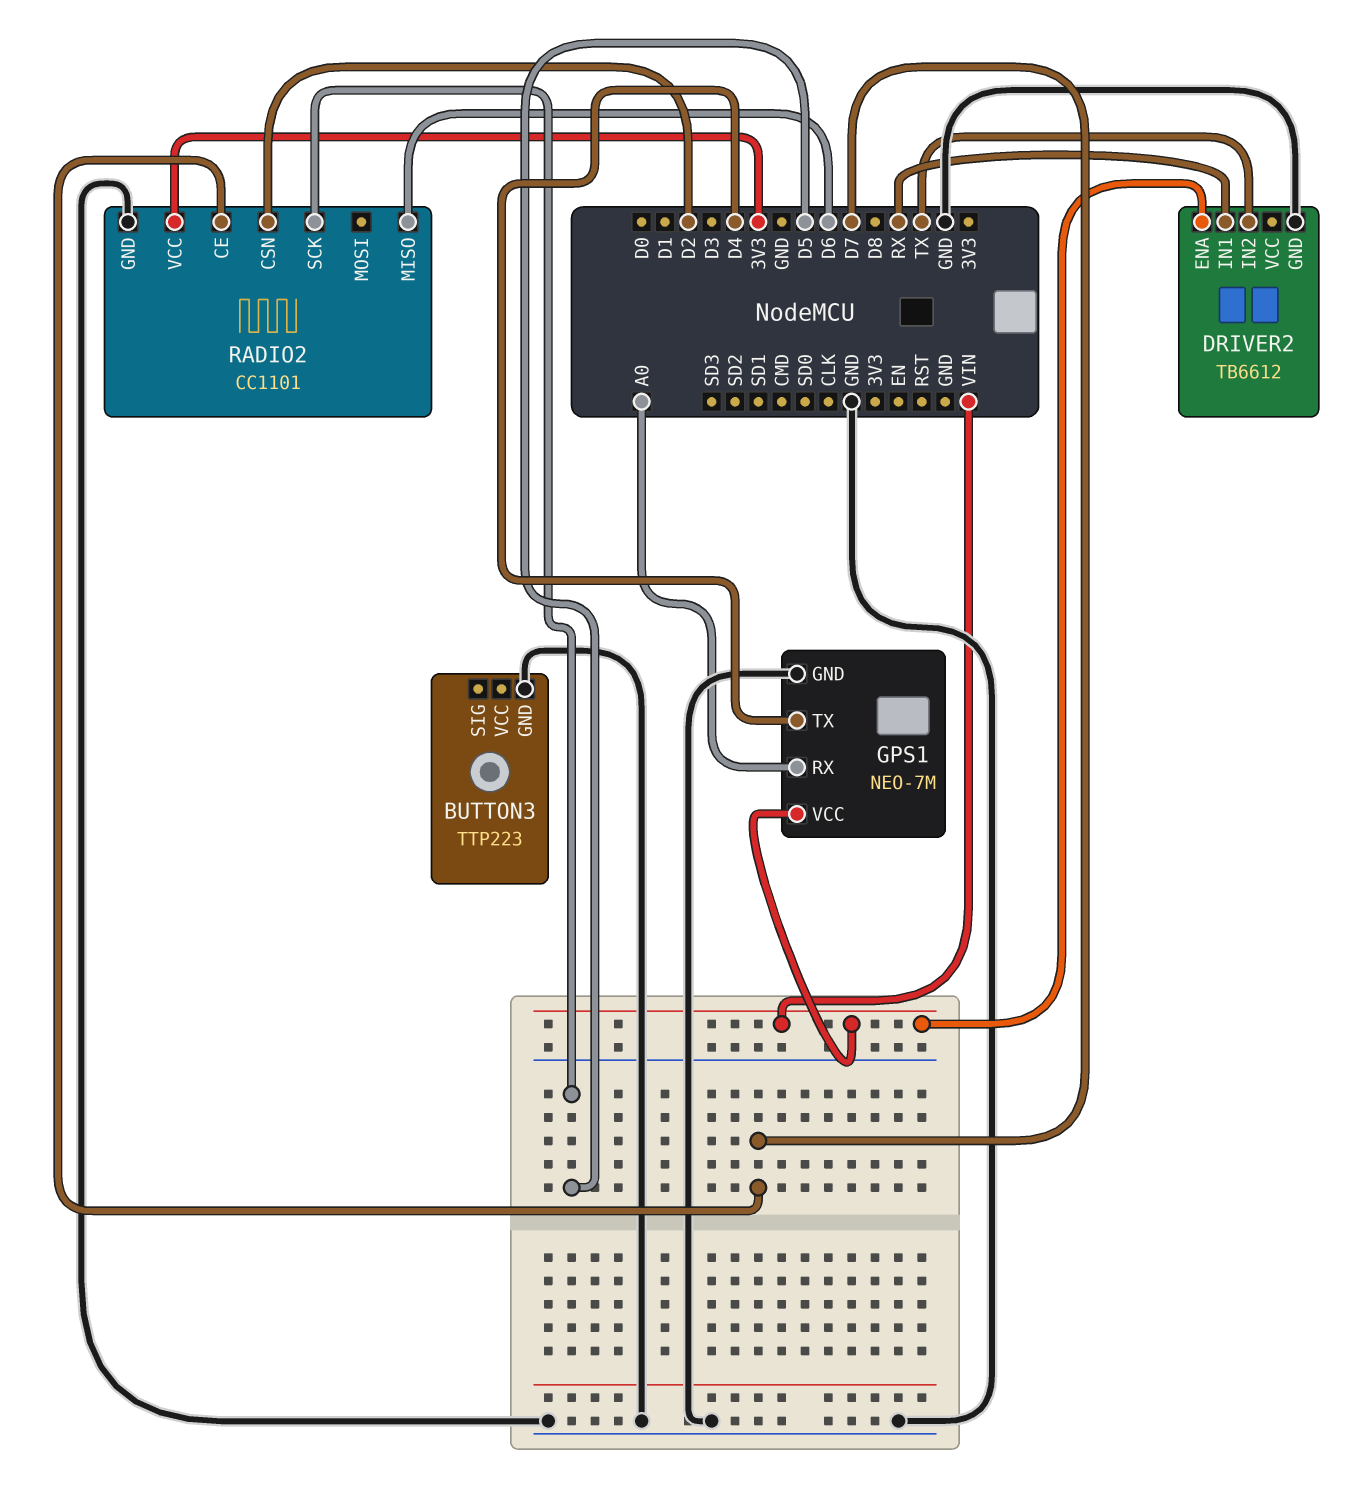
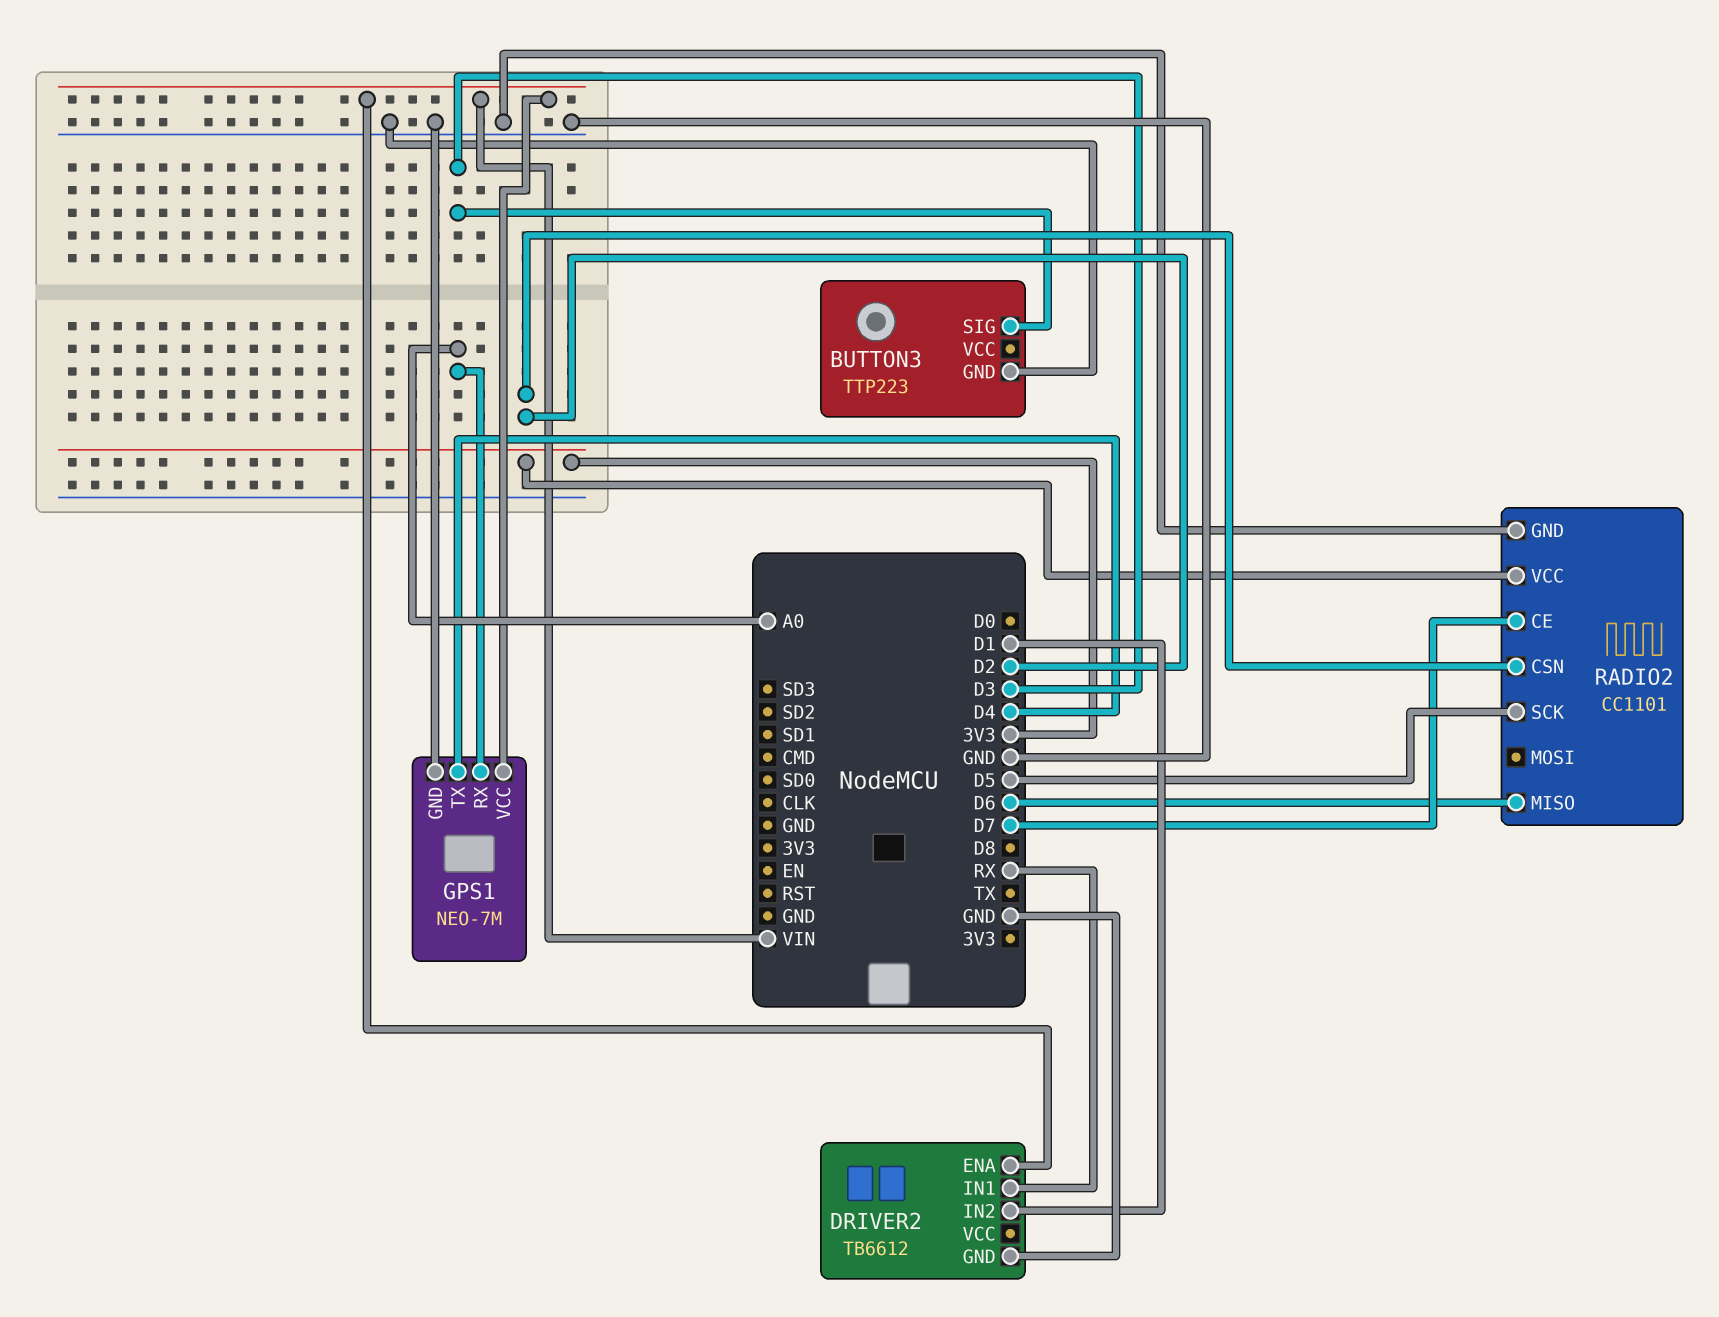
BUTTON3 pin SIG: none -> D3
DRIVER2 pin IN2: TX -> D1

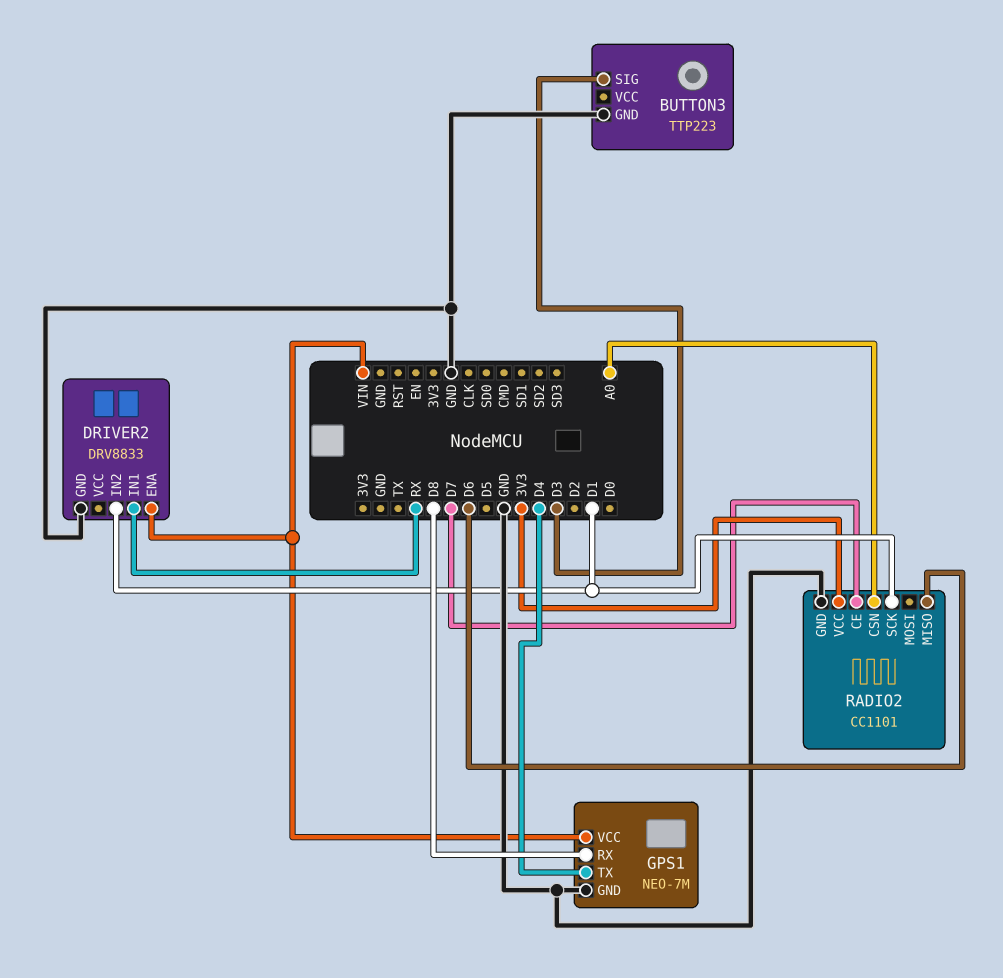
DRIVER2: TB6612 -> DRV8833
GPS1 pin RX: A0 -> D8
RADIO2 pin CSN: D2 -> A0
RADIO2 pin SCK: D5 -> D1

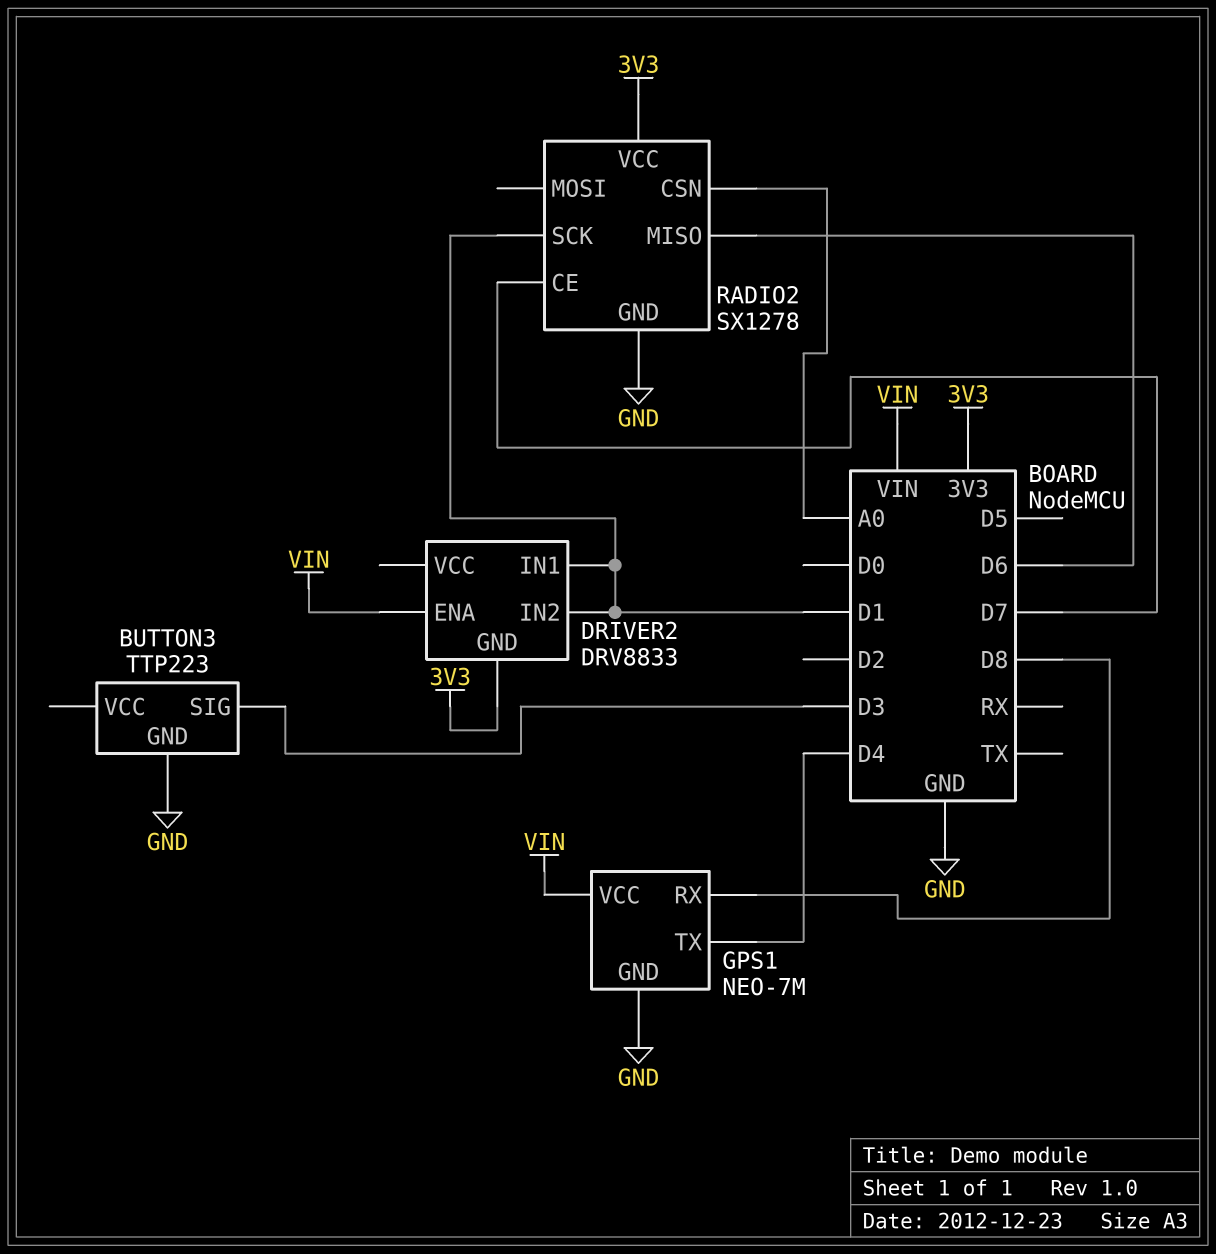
DRIVER2 pin GND: GND -> 3V3
DRIVER2 pin IN1: RX -> D1
RADIO2: CC1101 -> SX1278

